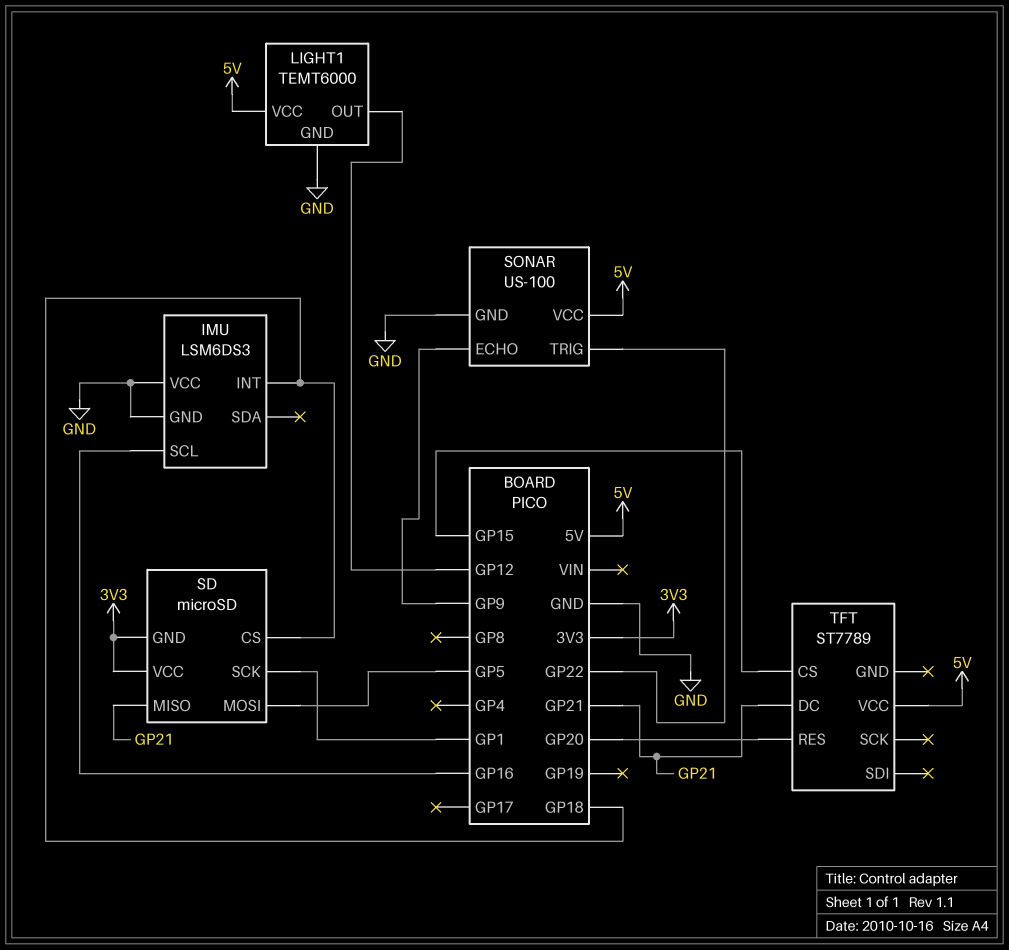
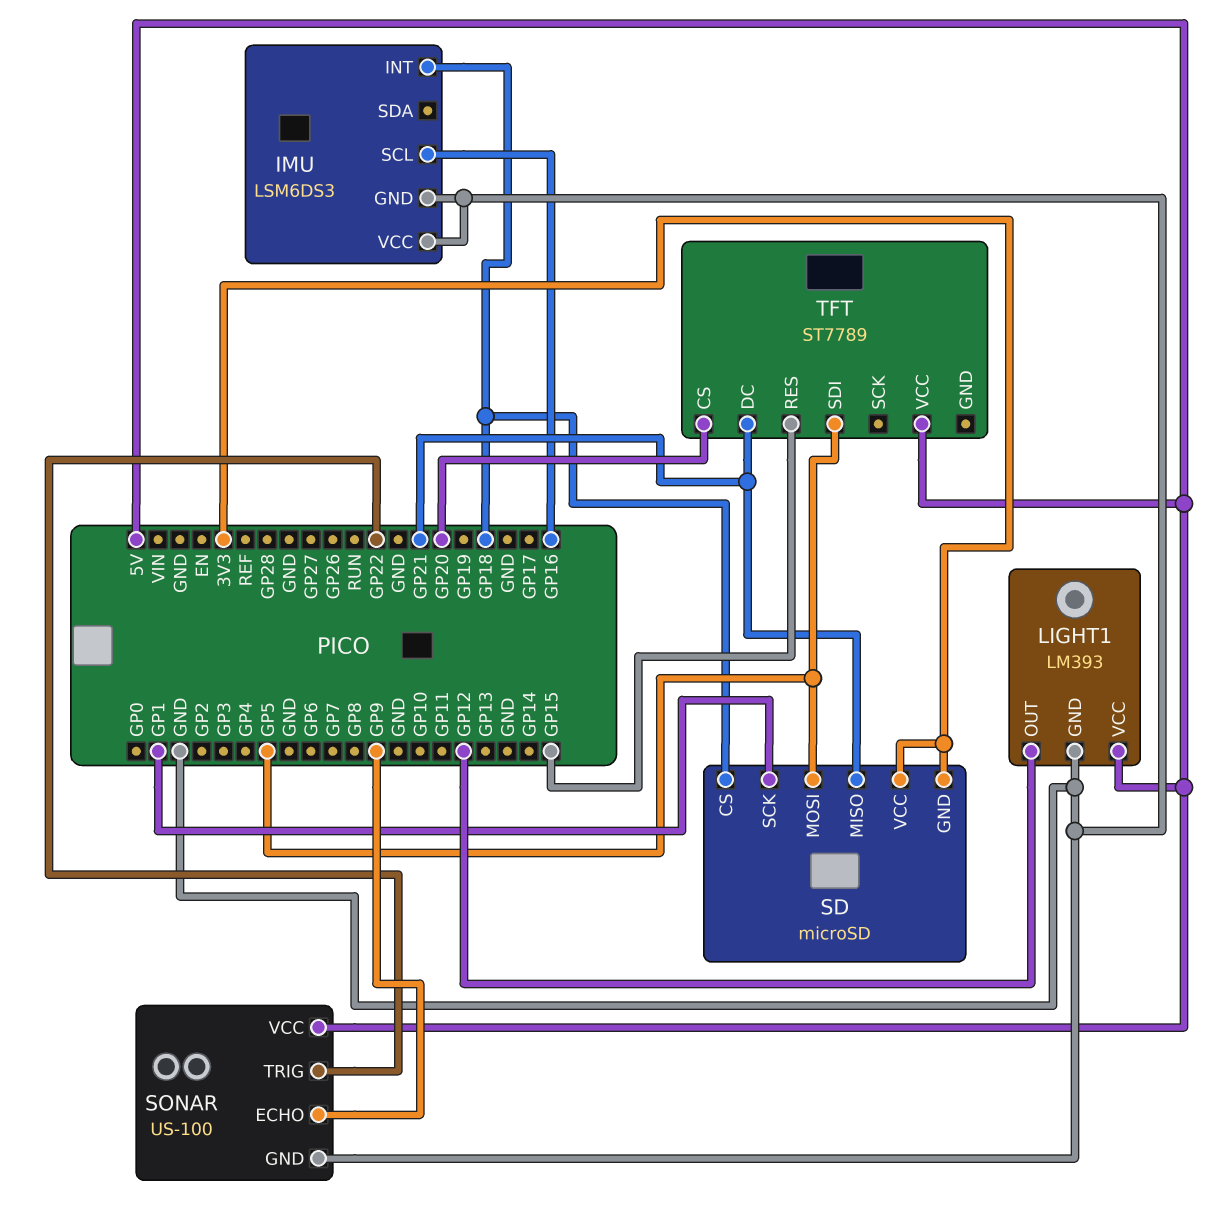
LIGHT1: TEMT6000 -> LM393
TFT pin CS: GP15 -> GP20
TFT pin RES: GP20 -> GP15
TFT pin SDI: none -> GP5

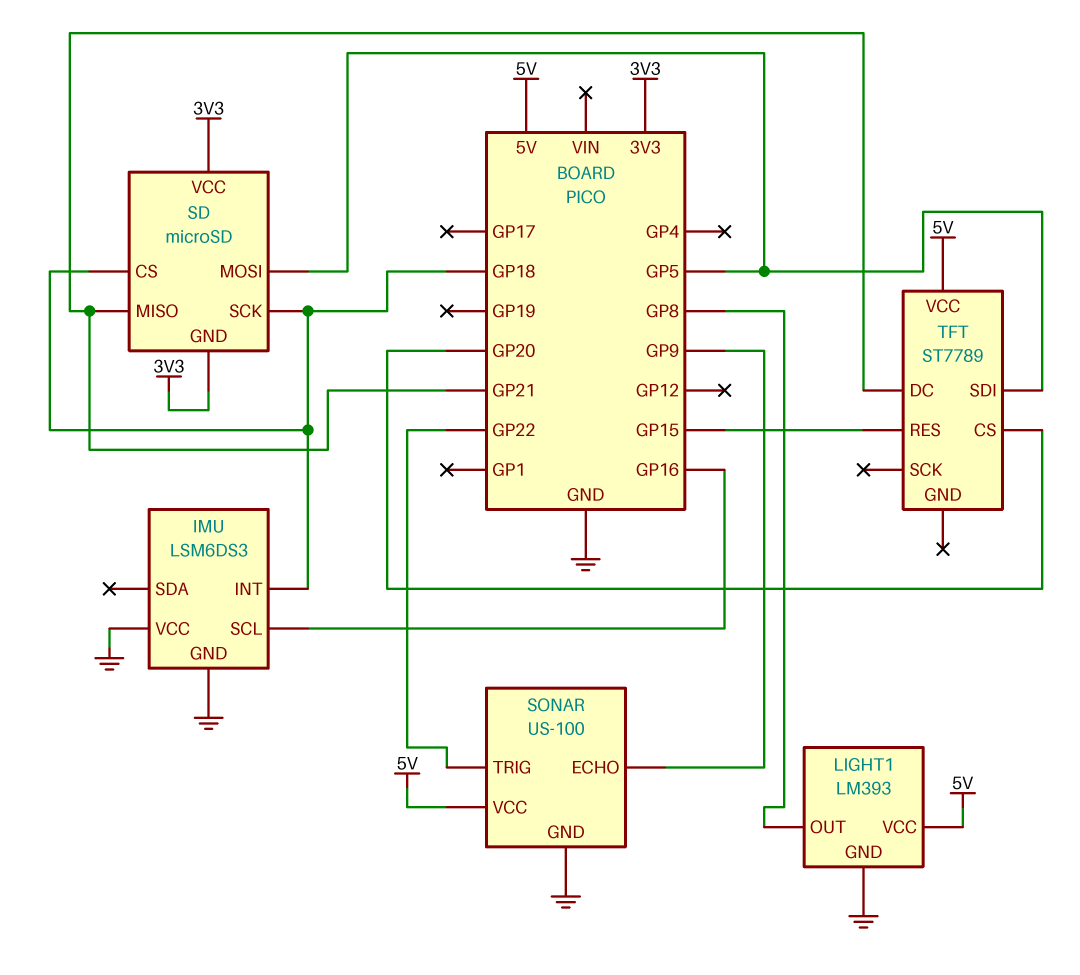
LIGHT1 pin OUT: GP12 -> GP8
SD pin SCK: GP1 -> GP18

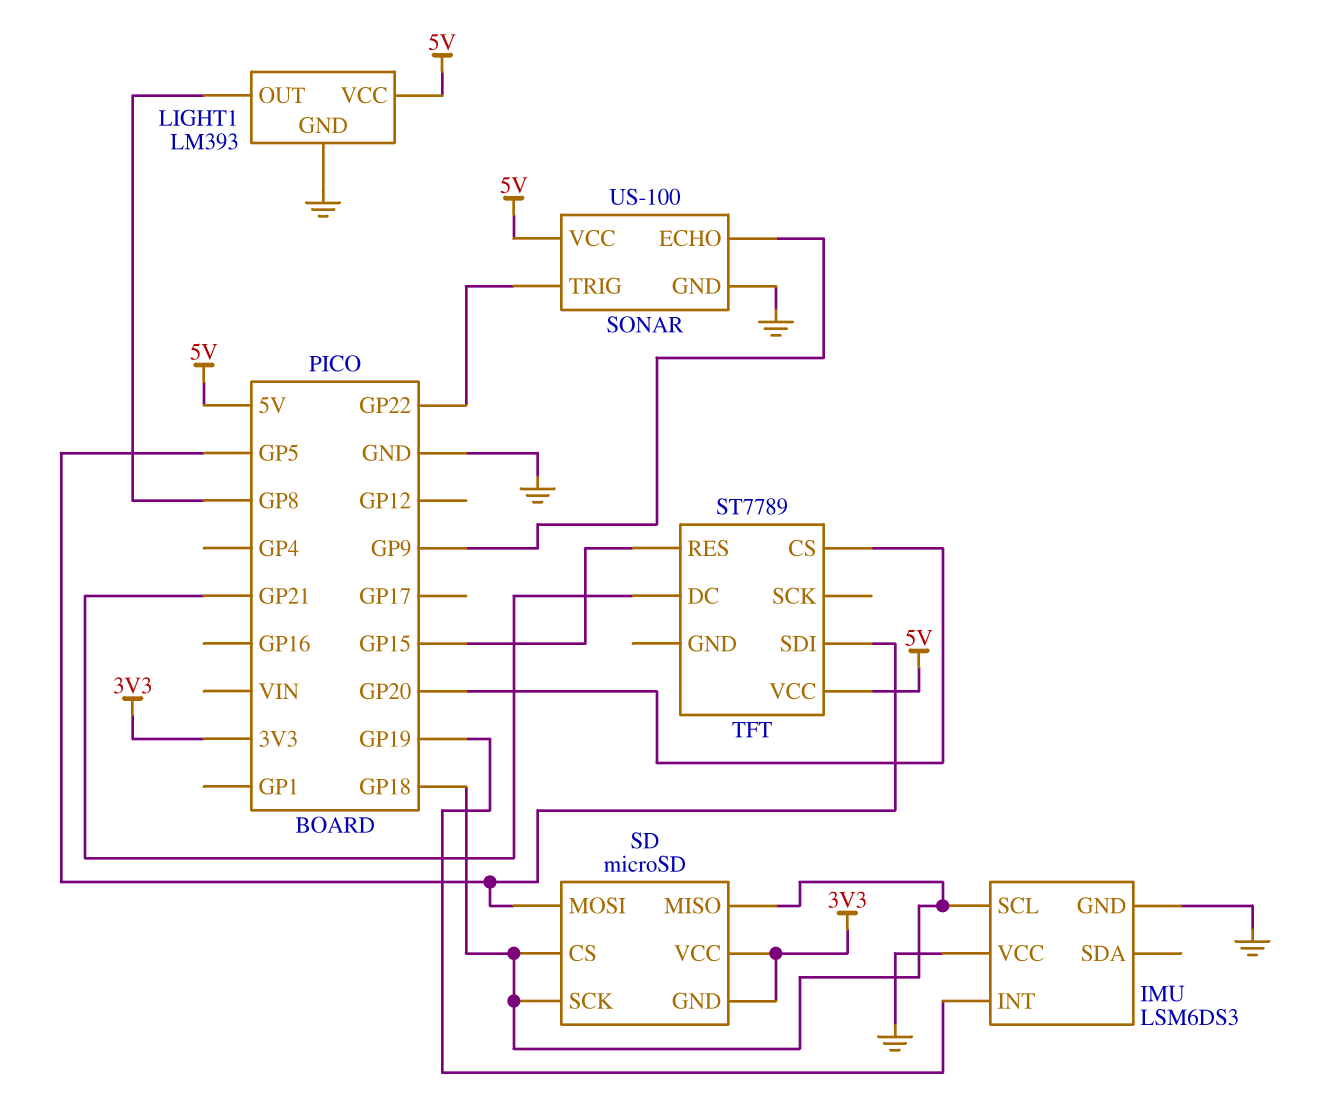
IMU pin INT: GP18 -> GP19
IMU pin SCL: GP16 -> GP18
SD pin MISO: GP21 -> GP18

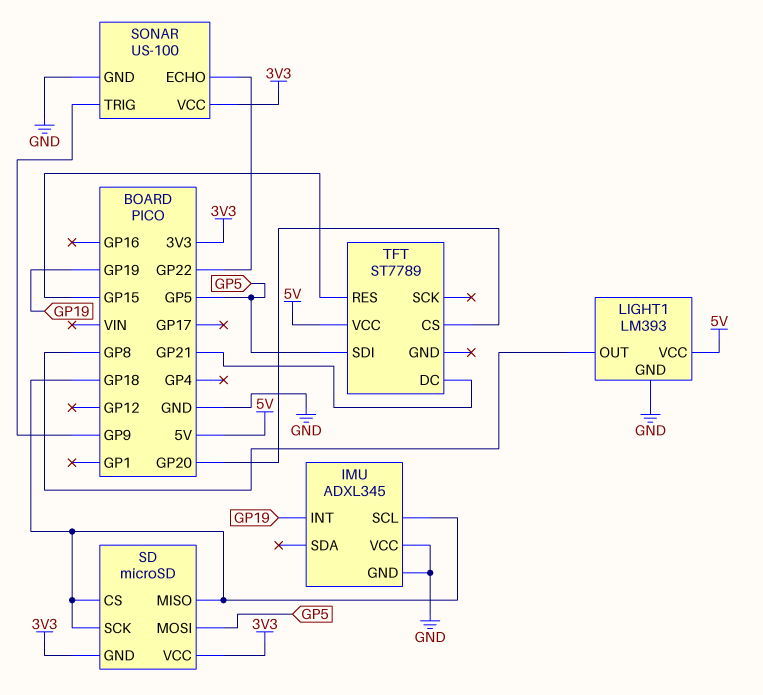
IMU: LSM6DS3 -> ADXL345
SONAR pin ECHO: GP9 -> GP22
SONAR pin TRIG: GP22 -> GP9
SONAR pin VCC: 5V -> 3V3

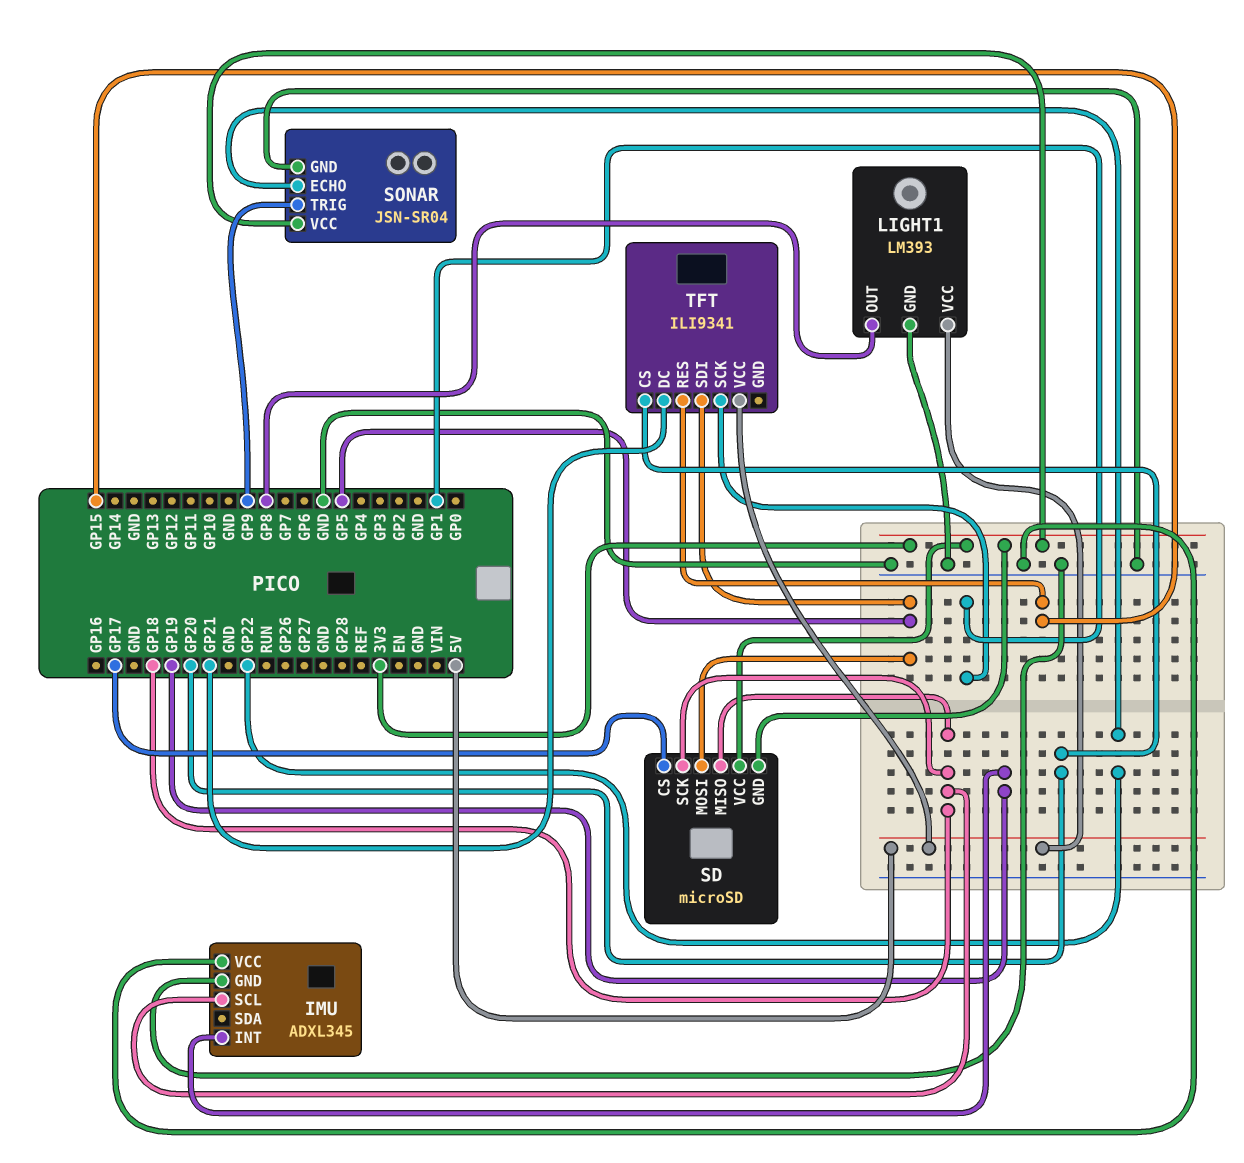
SD pin CS: GP18 -> GP17
SONAR: US-100 -> JSN-SR04
TFT: ST7789 -> ILI9341
TFT pin SCK: none -> GP1

